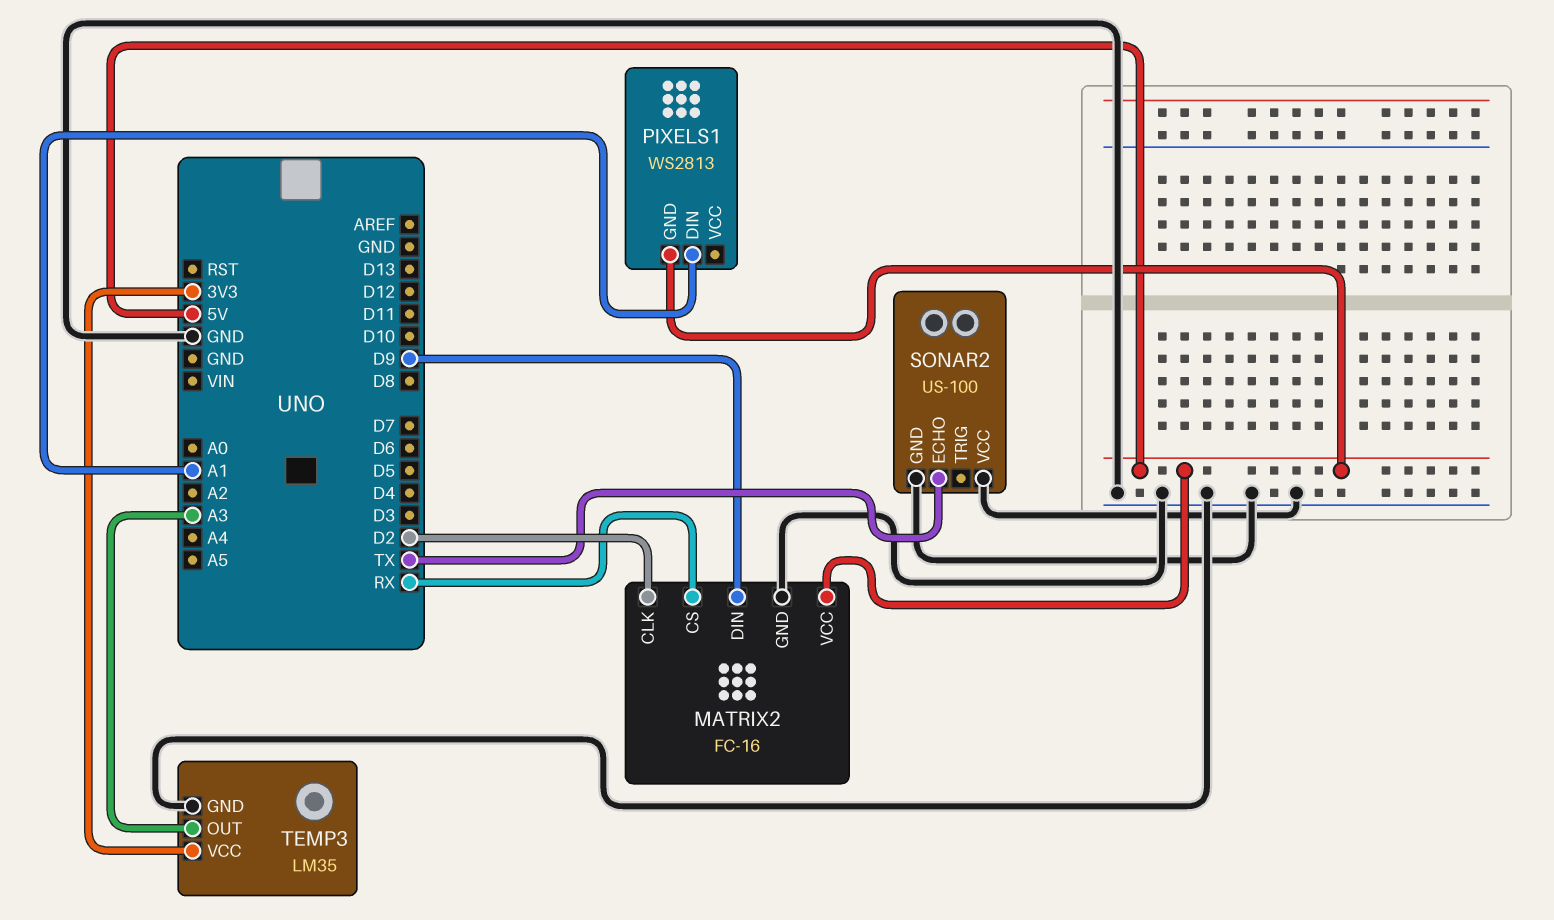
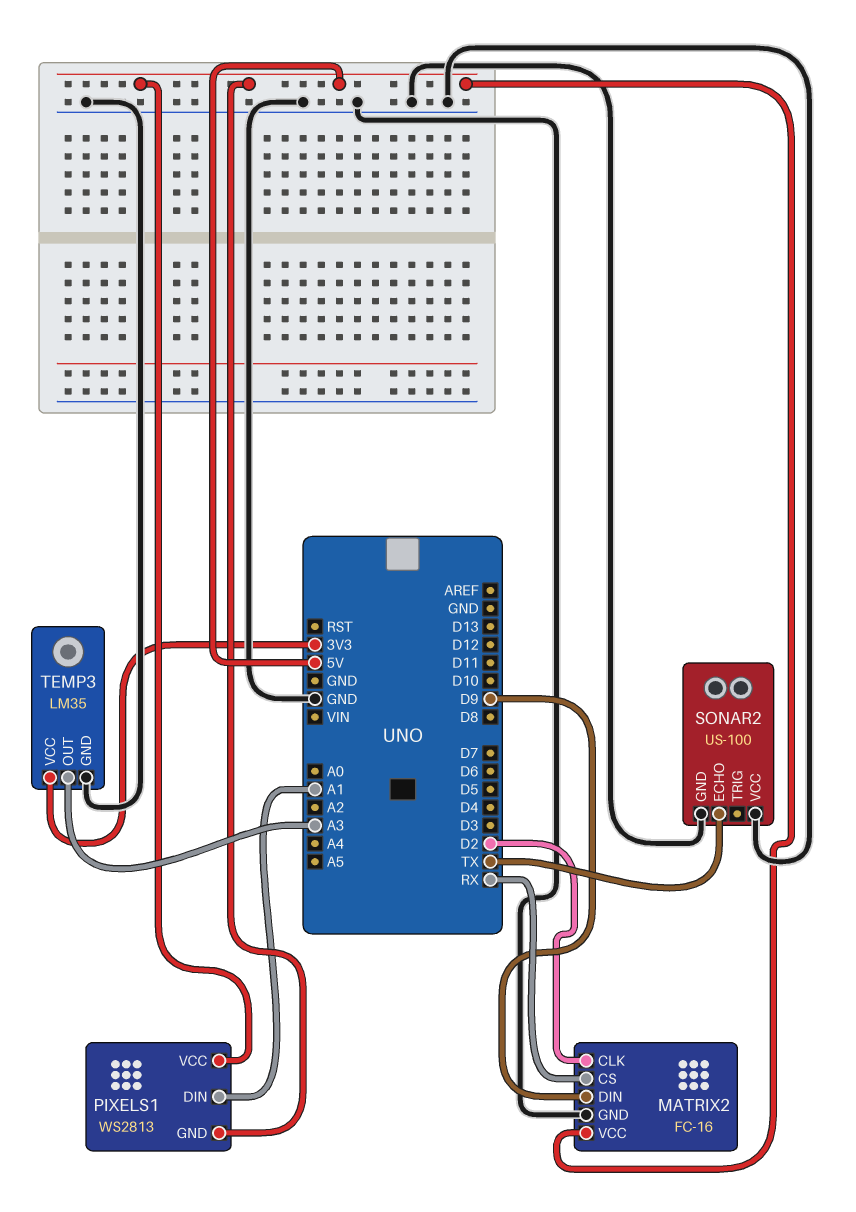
PIXELS1 pin VCC: none -> 5V

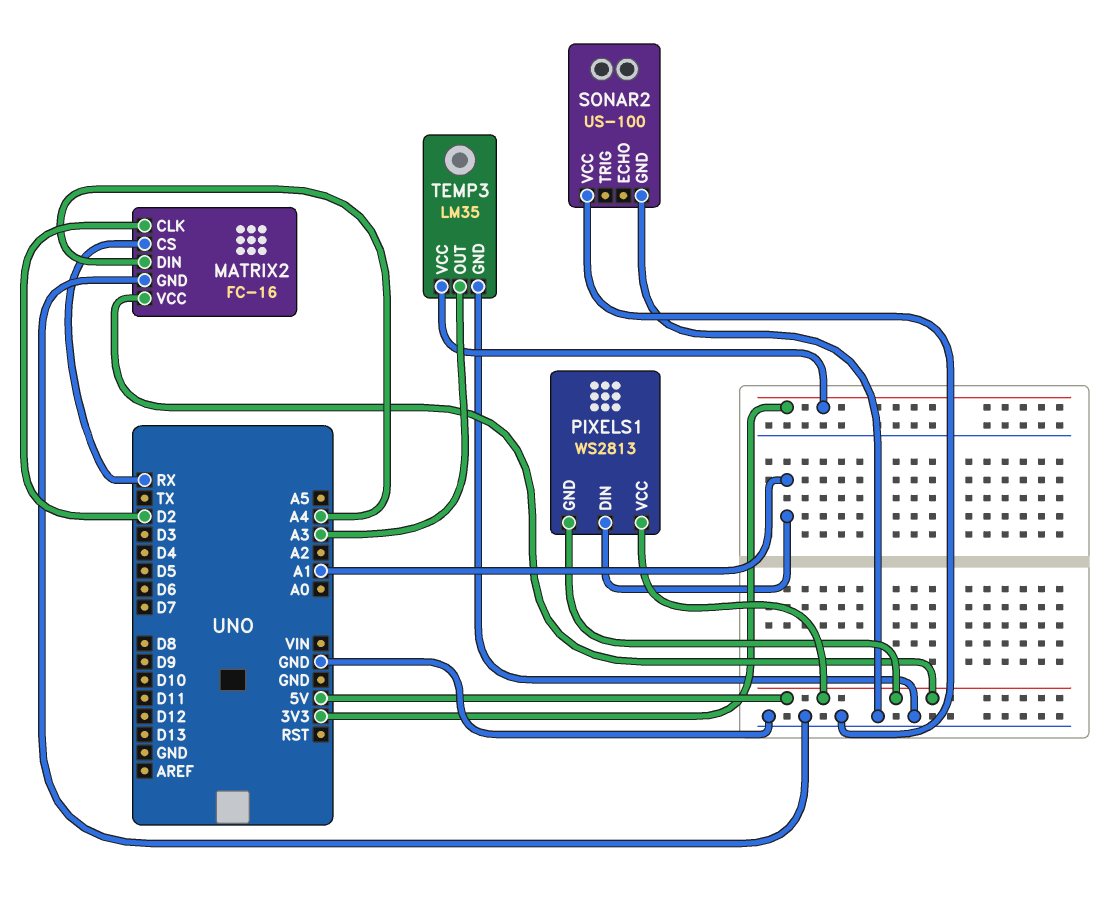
MATRIX2 pin DIN: D9 -> A4
SONAR2 pin ECHO: TX -> none

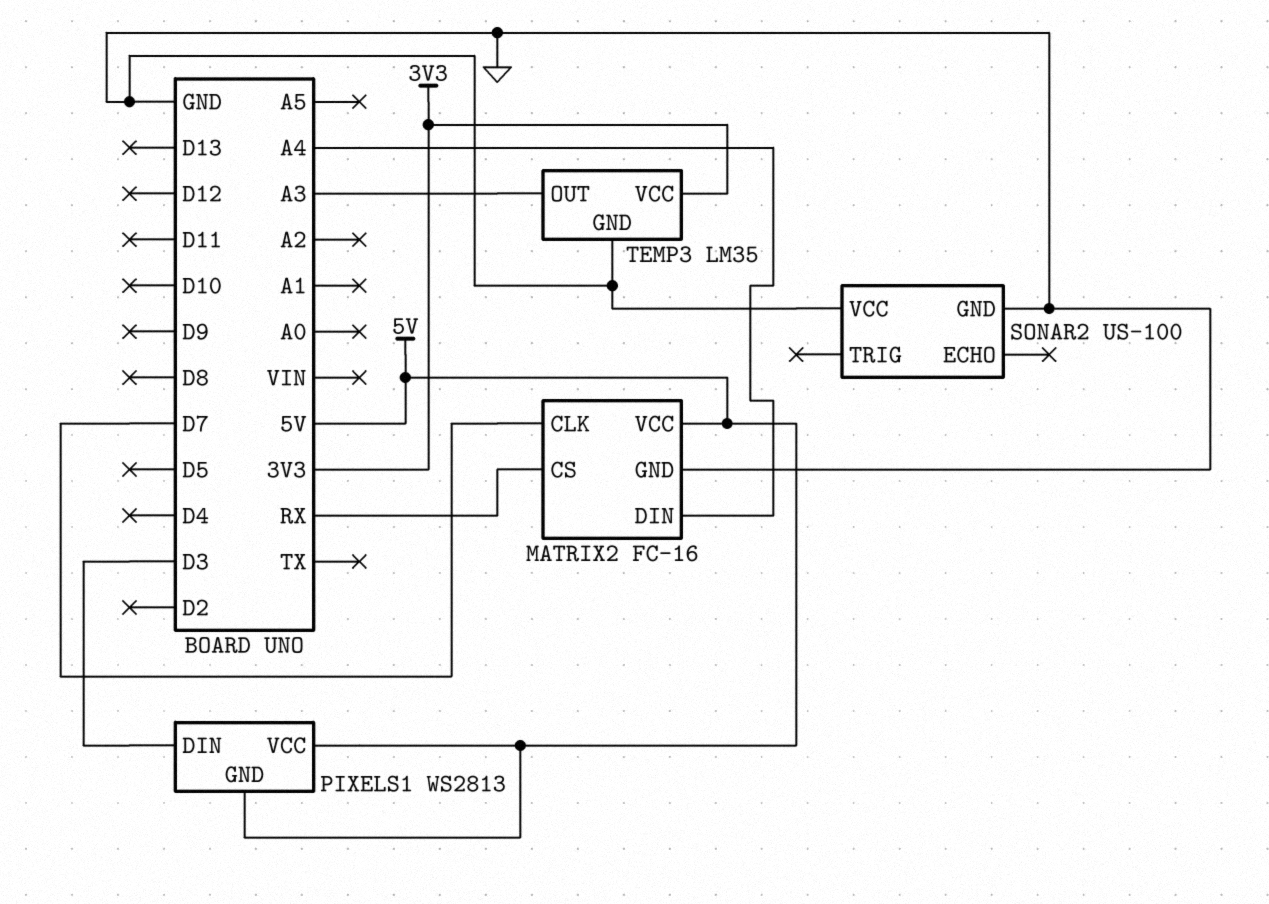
MATRIX2 pin CLK: D2 -> D7
PIXELS1 pin DIN: A1 -> D3

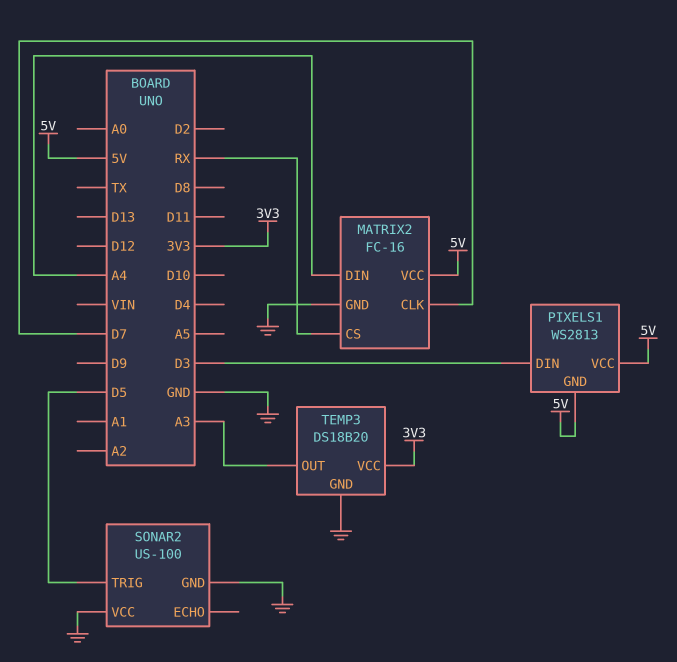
SONAR2 pin TRIG: none -> D5
TEMP3: LM35 -> DS18B20

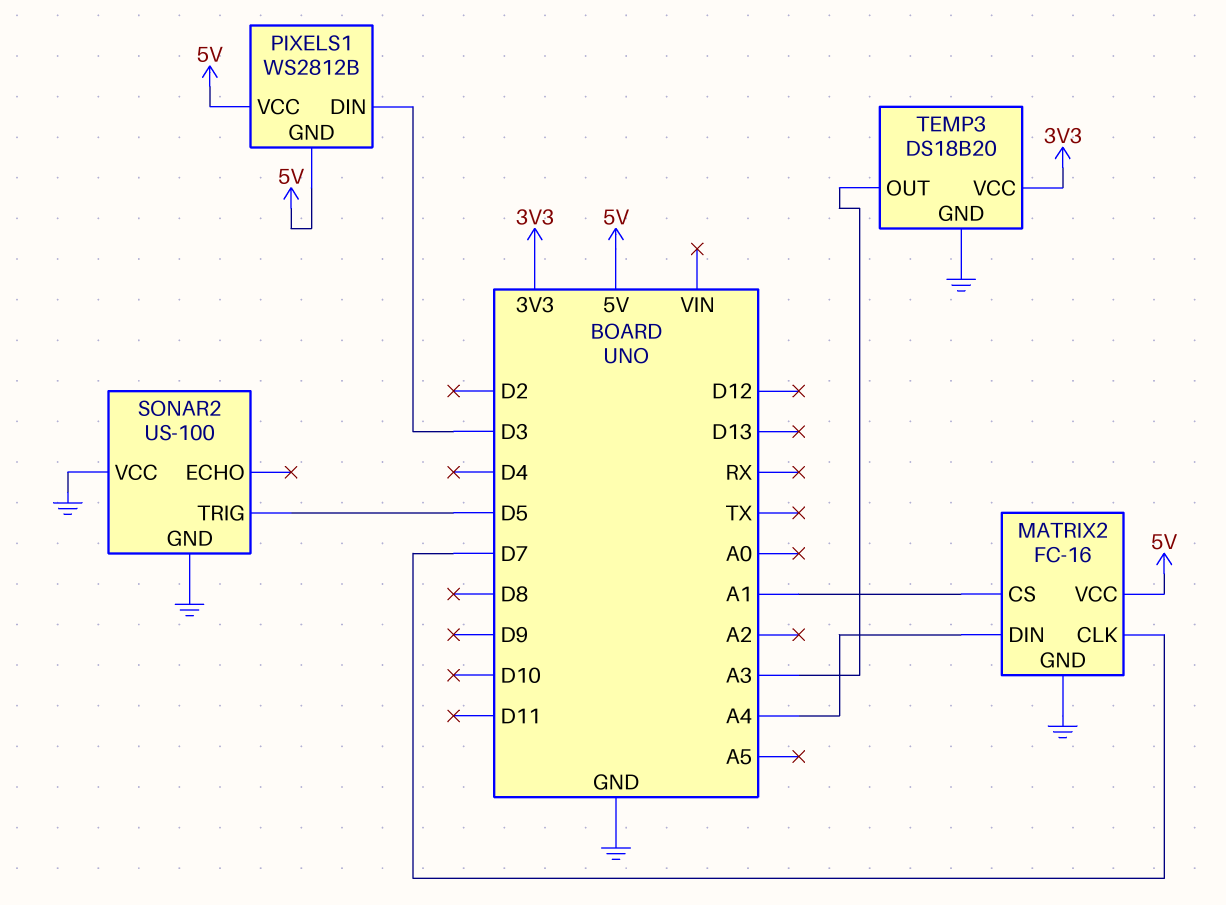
MATRIX2 pin CS: RX -> A1
PIXELS1: WS2813 -> WS2812B

